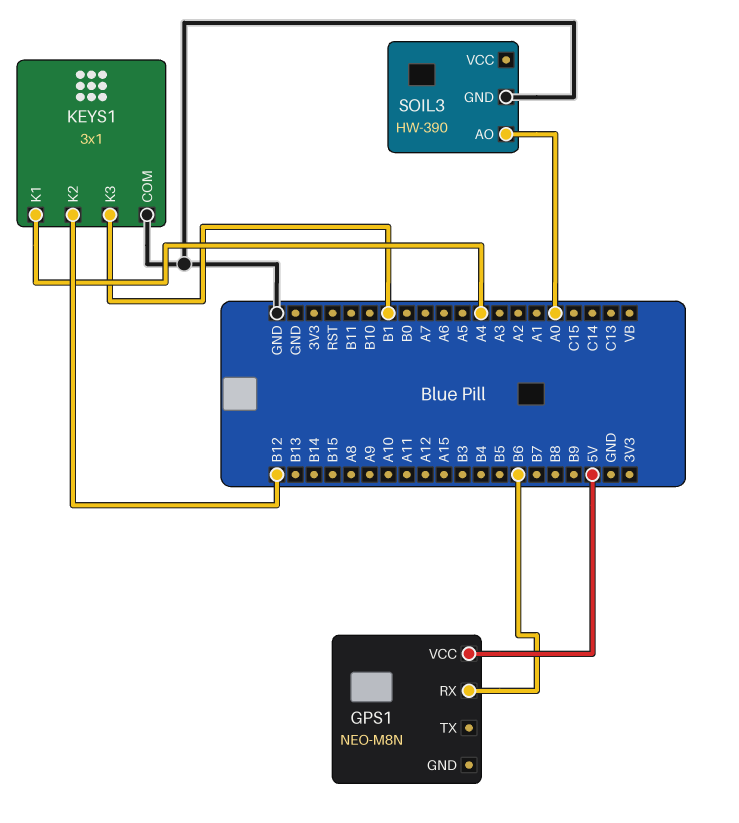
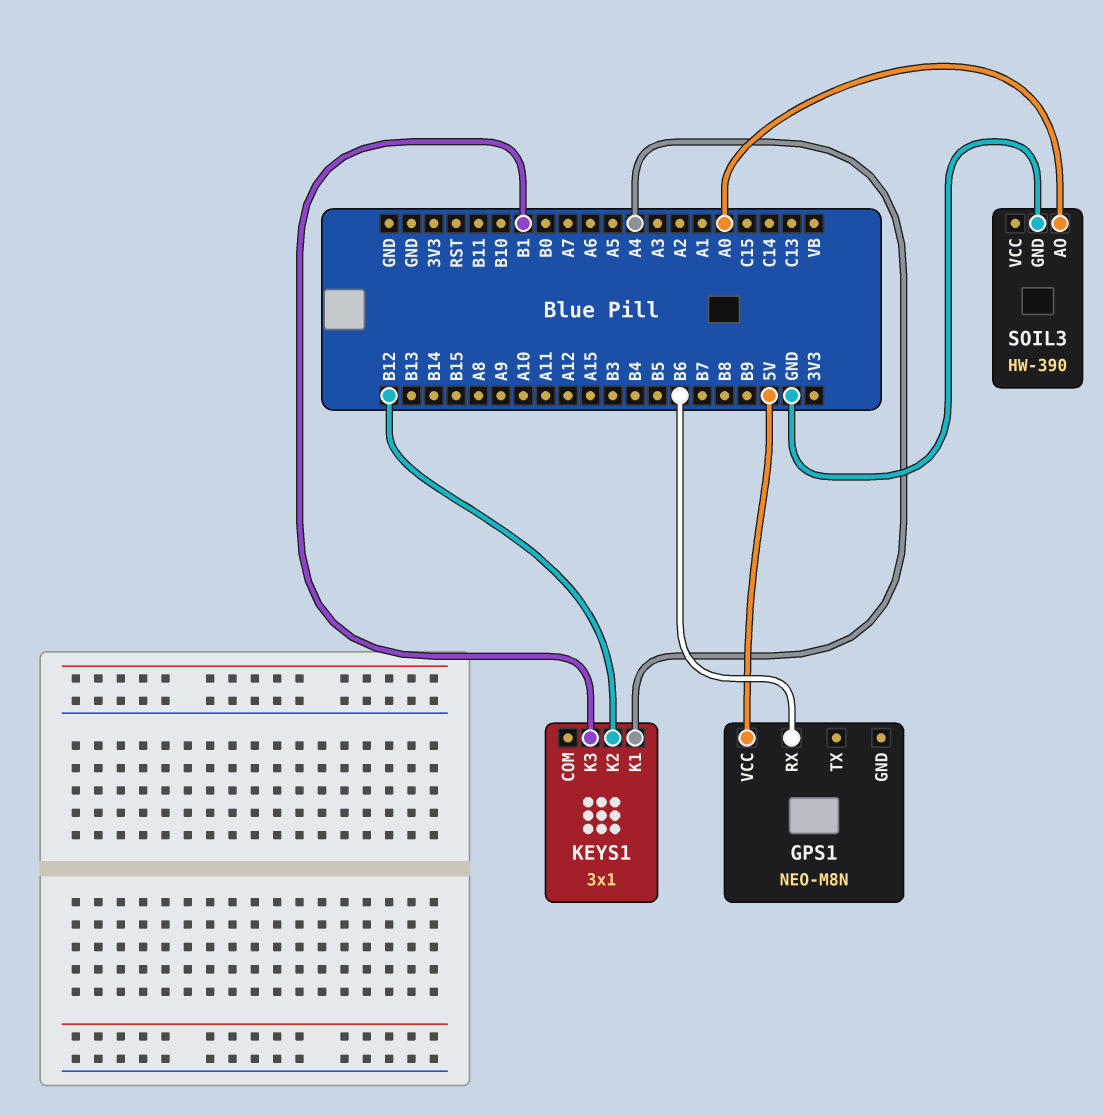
KEYS1 pin COM: GND -> none

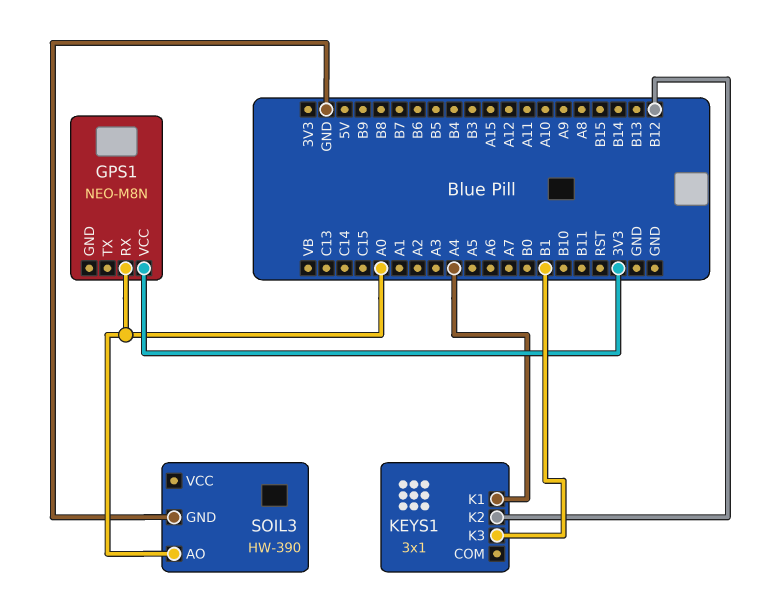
GPS1 pin RX: B6 -> A0
GPS1 pin VCC: 5V -> 3V3

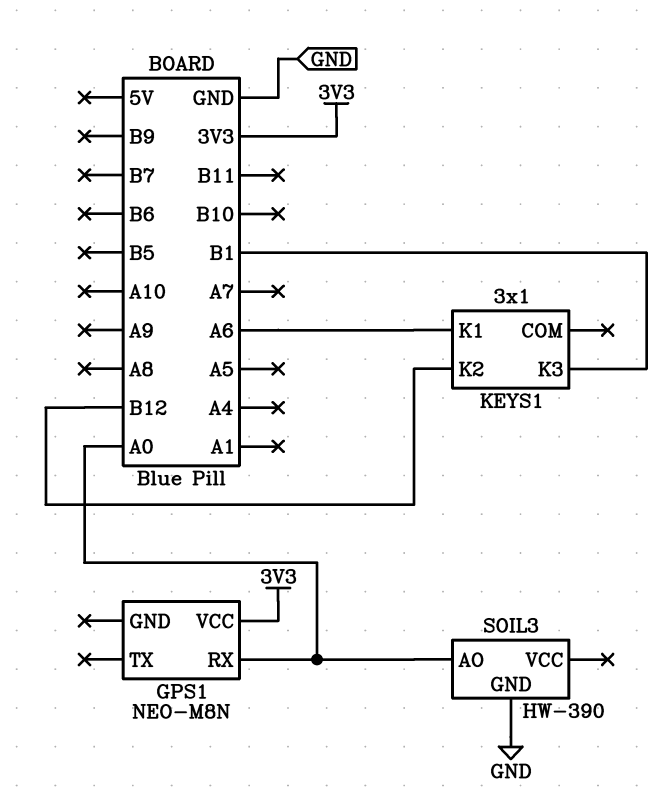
KEYS1 pin K1: A4 -> A6

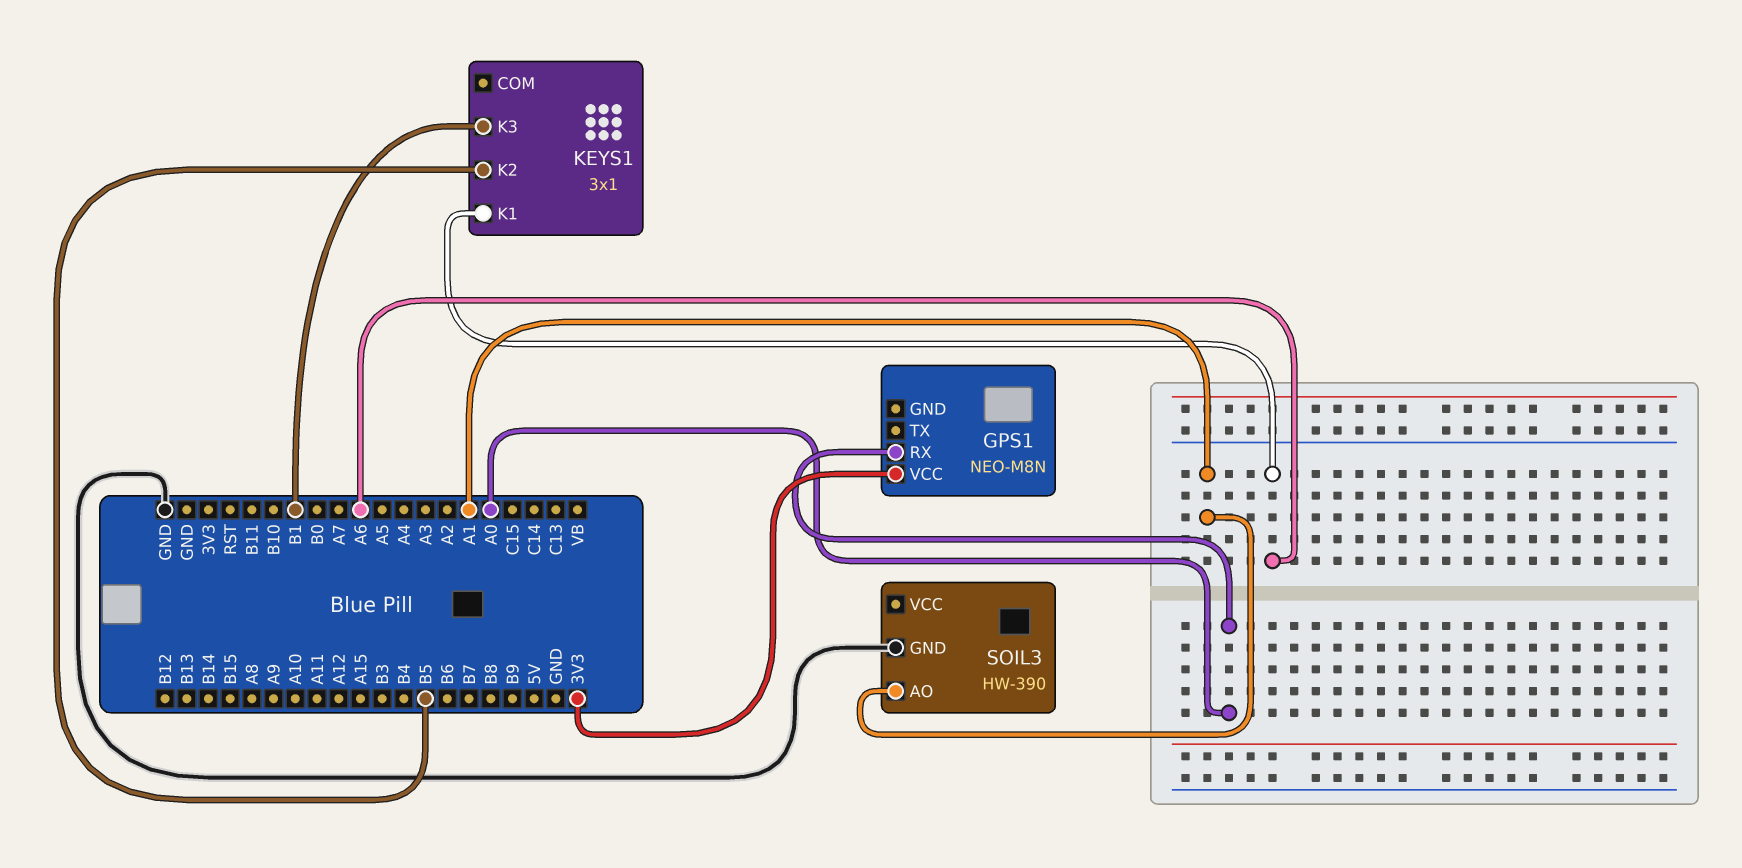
KEYS1 pin K2: B12 -> B5
SOIL3 pin AO: A0 -> A1

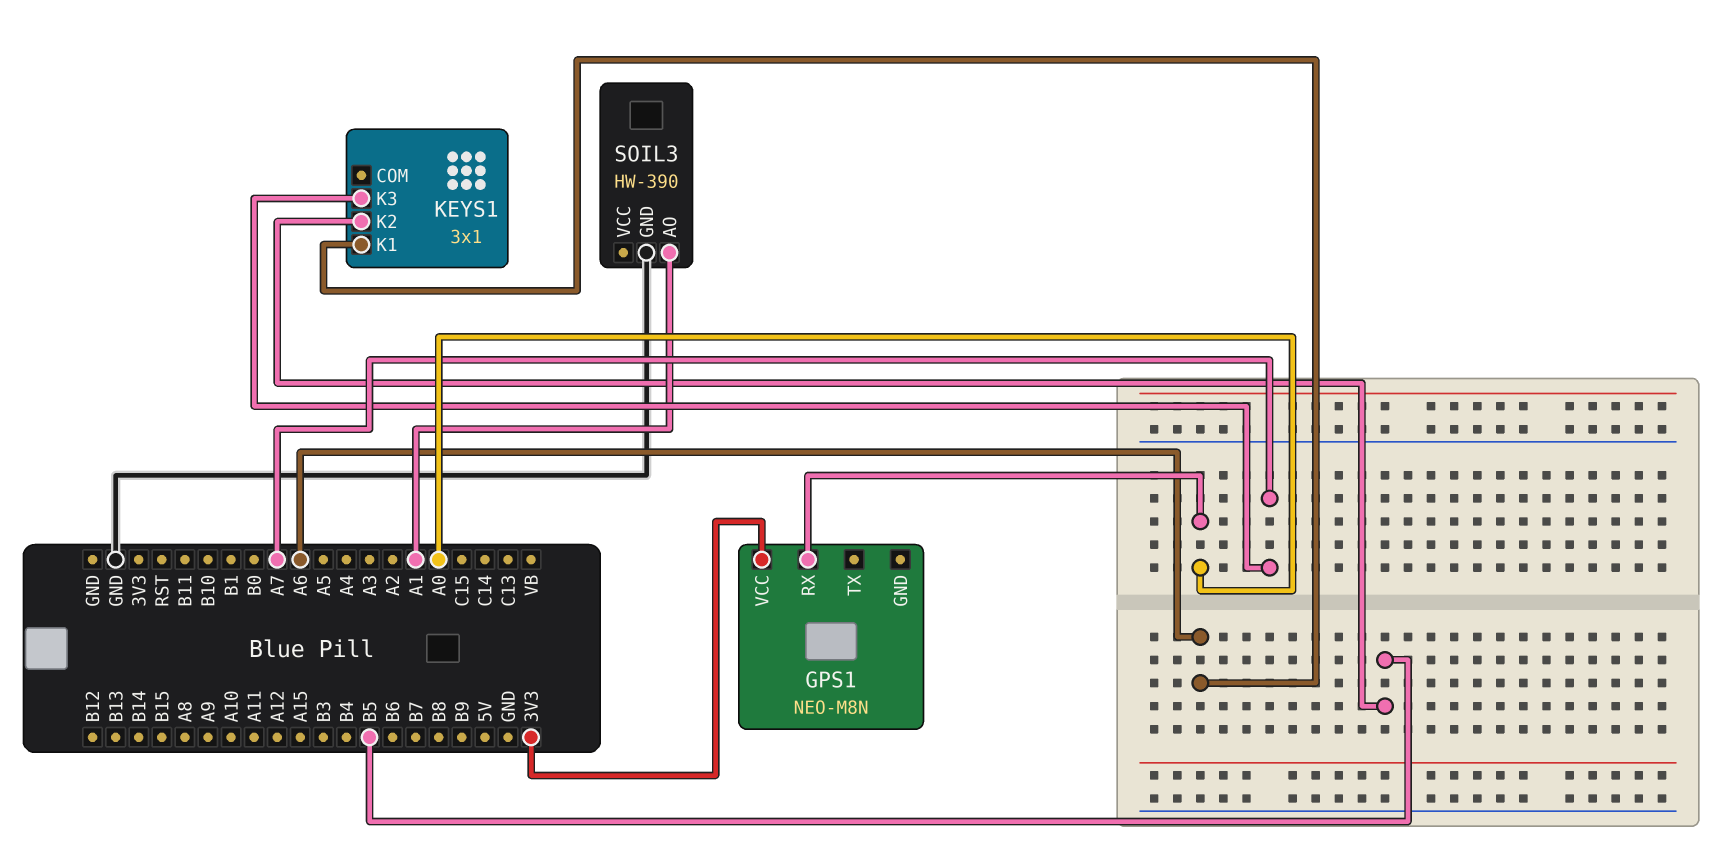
KEYS1 pin K3: B1 -> A7

